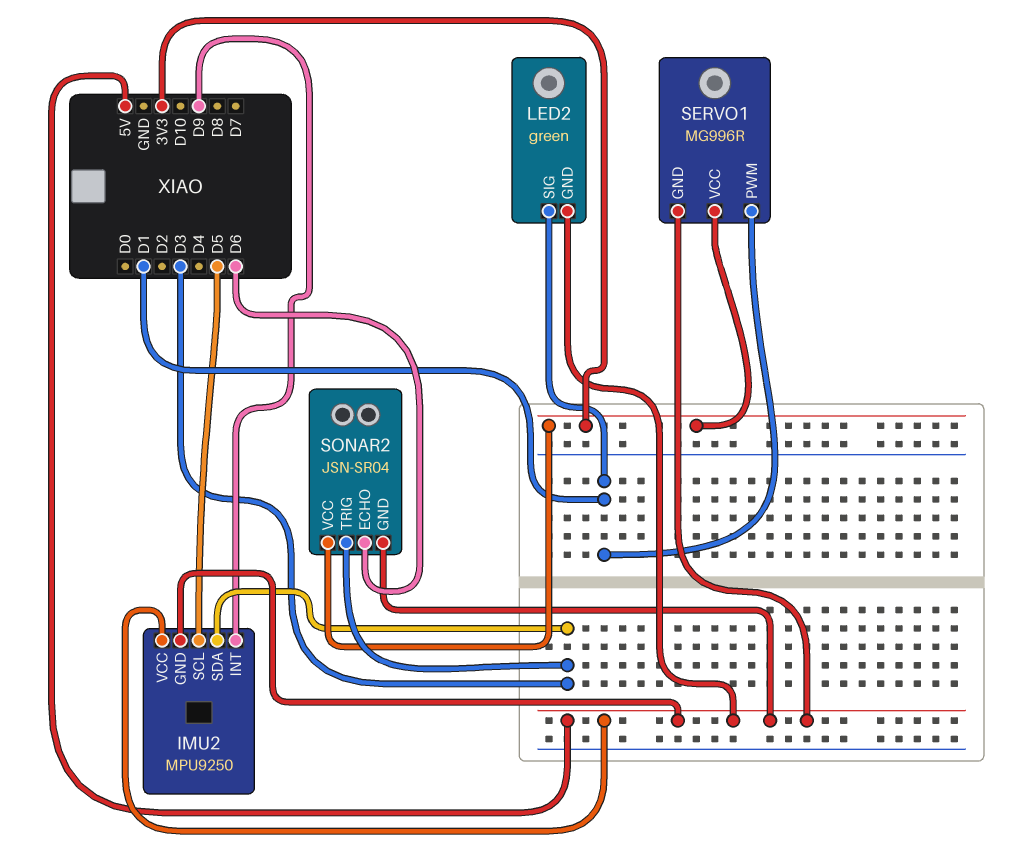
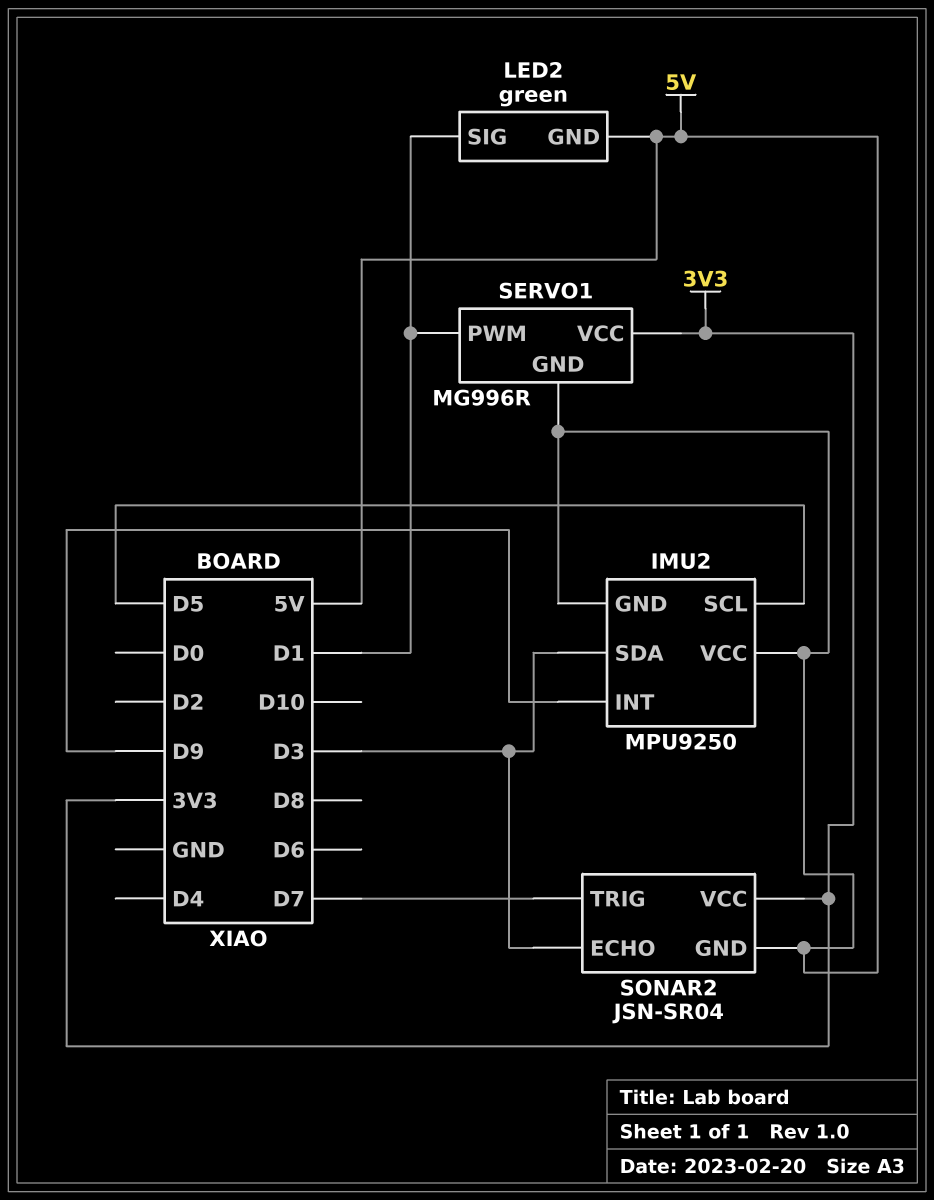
SONAR2 pin ECHO: D6 -> D3
SONAR2 pin TRIG: D3 -> D7

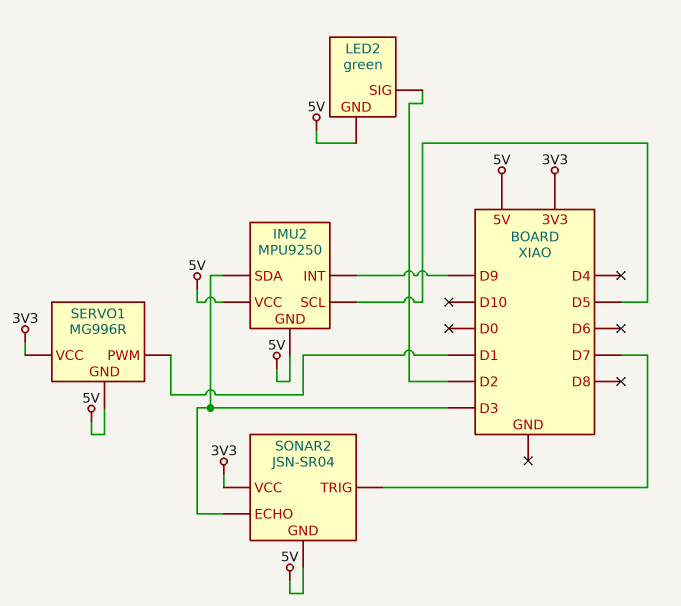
LED2 pin SIG: D1 -> D2

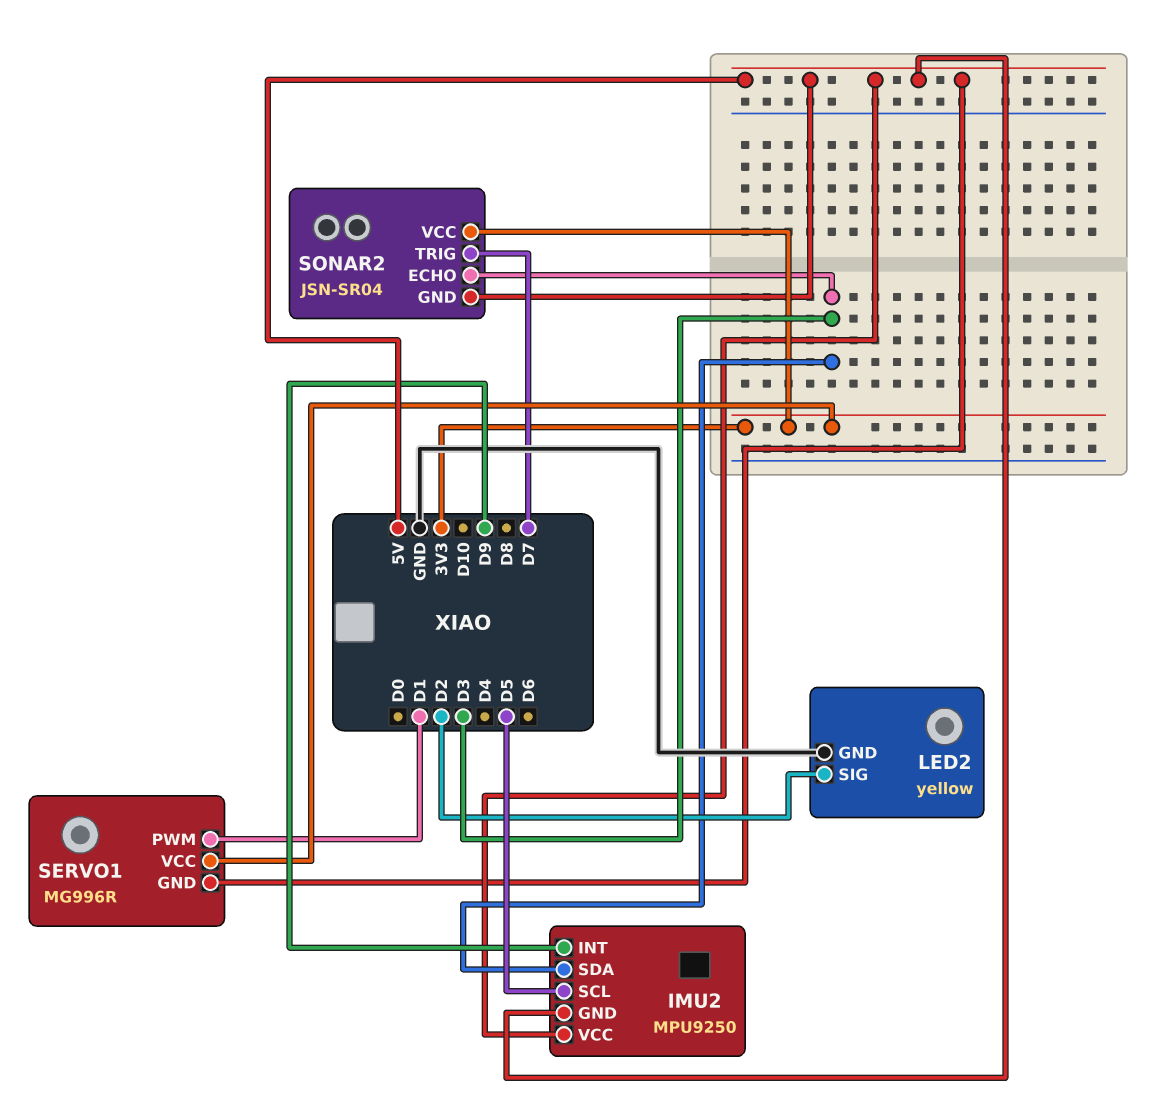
LED2: green -> yellow
LED2 pin GND: 5V -> GND

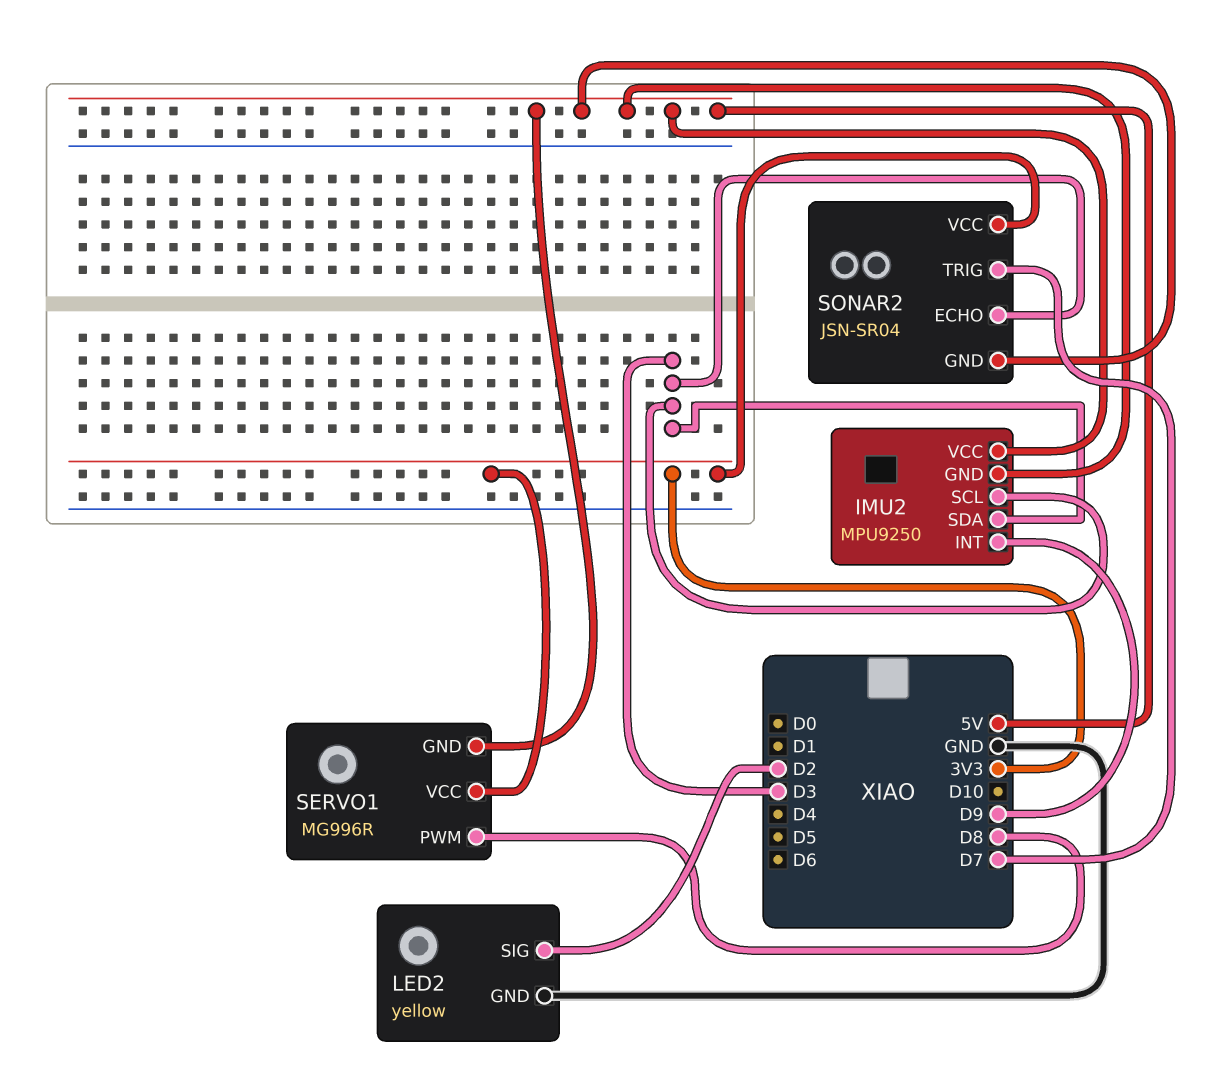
IMU2 pin SCL: D5 -> D3
SERVO1 pin PWM: D1 -> D8

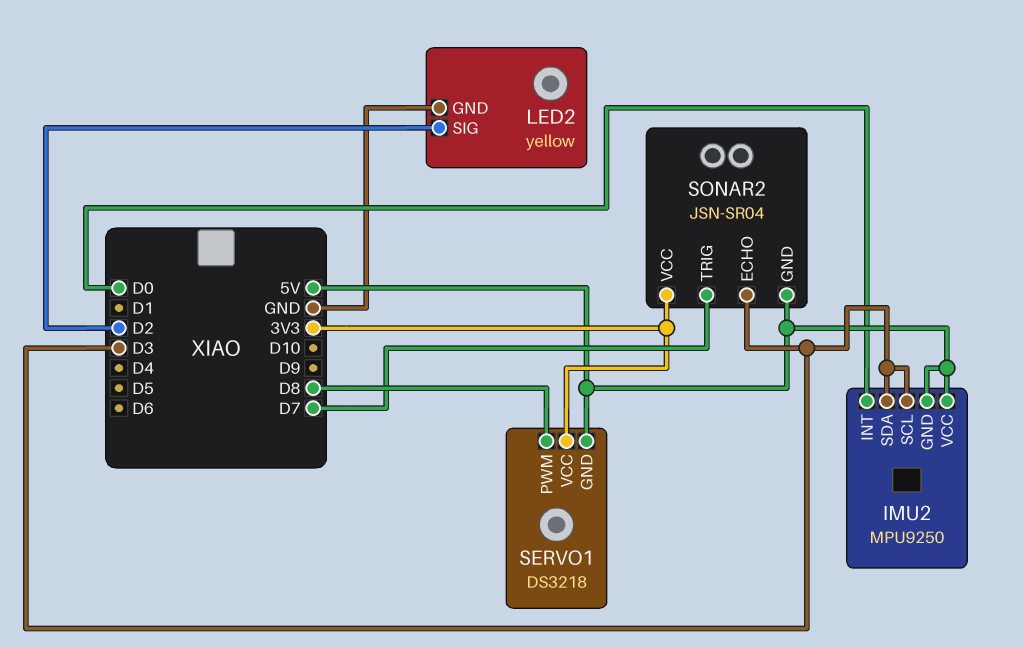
IMU2 pin INT: D9 -> D0
SERVO1: MG996R -> DS3218

